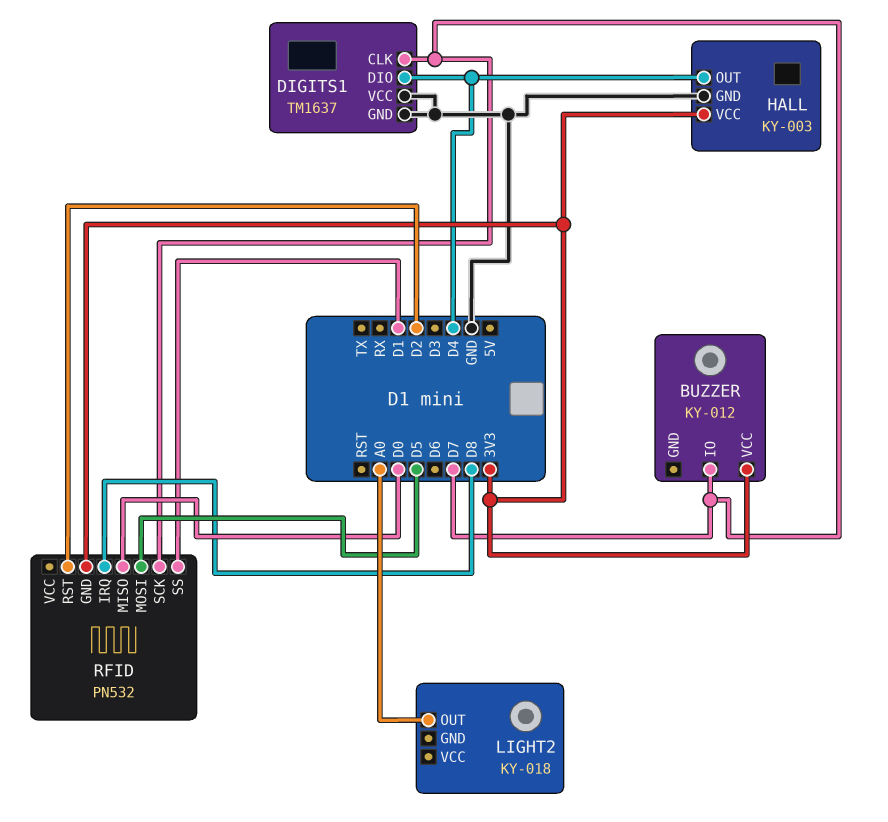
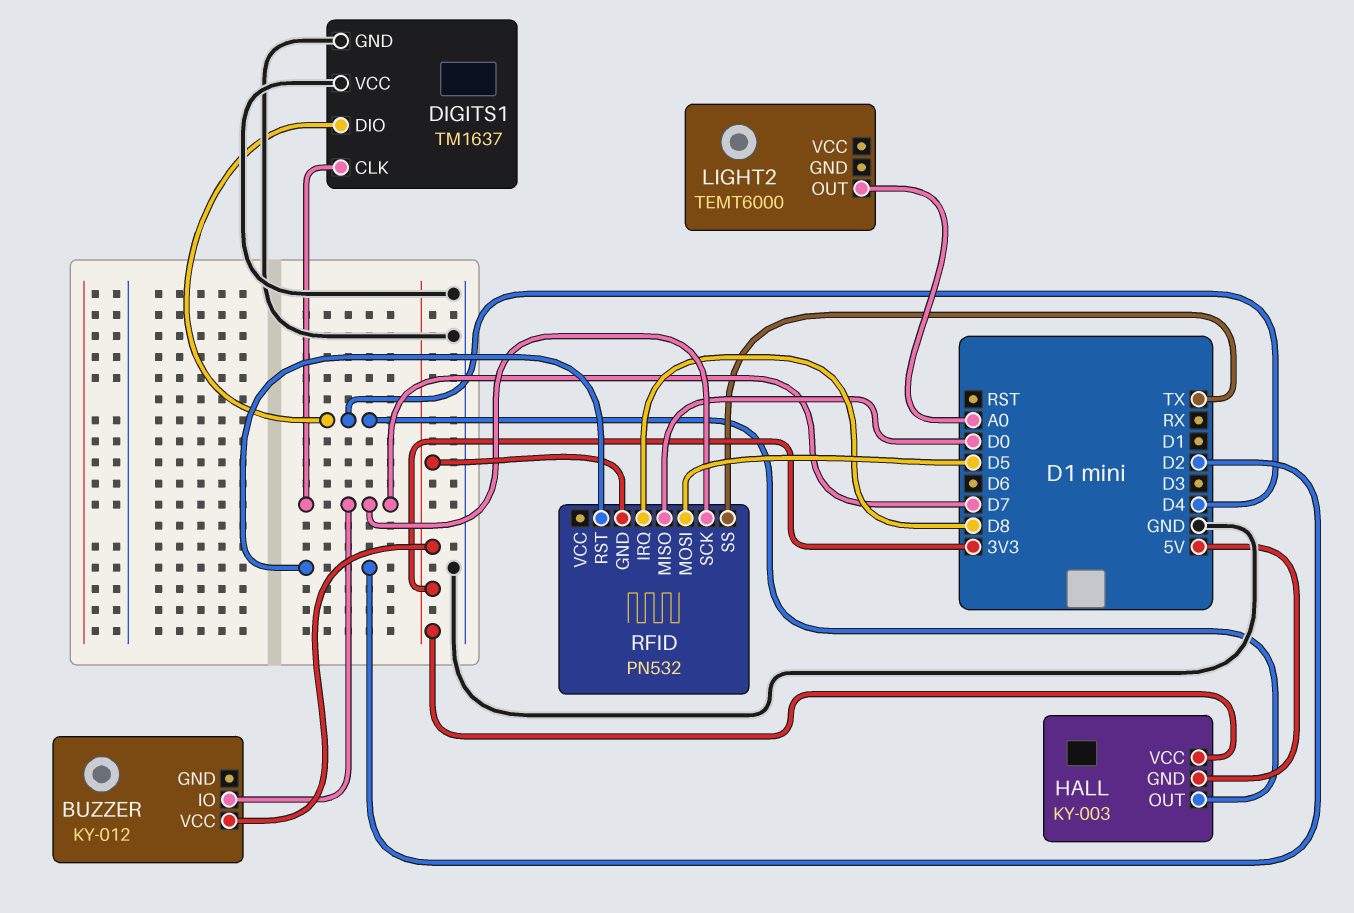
HALL pin GND: GND -> 5V
LIGHT2: KY-018 -> TEMT6000
RFID pin SS: D1 -> TX

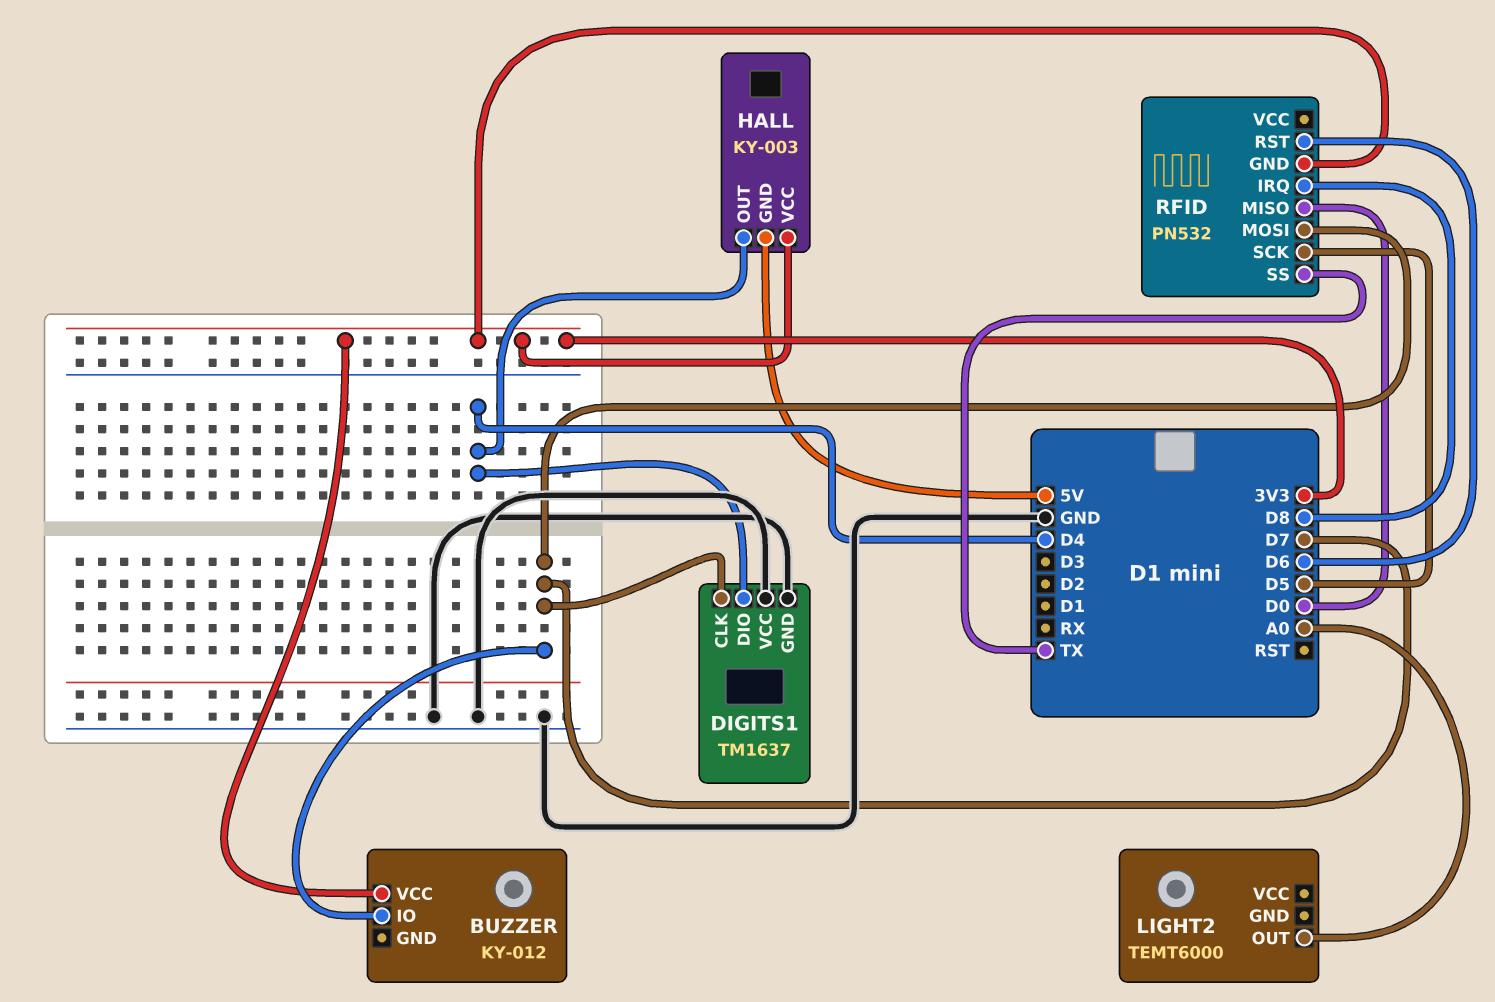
RFID pin MOSI: D5 -> D7
RFID pin RST: D2 -> D6
RFID pin SCK: D7 -> D5

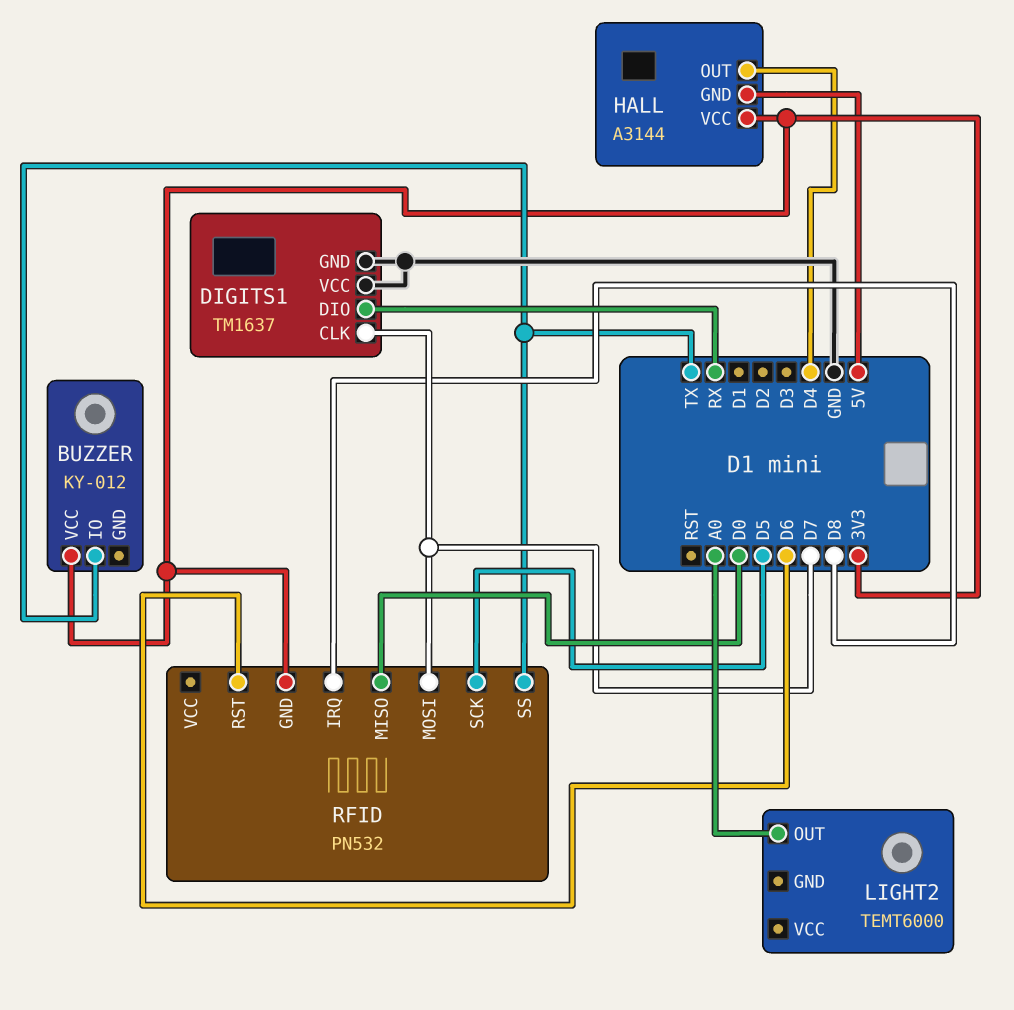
BUZZER pin IO: D7 -> TX
DIGITS1 pin DIO: D4 -> RX
HALL: KY-003 -> A3144

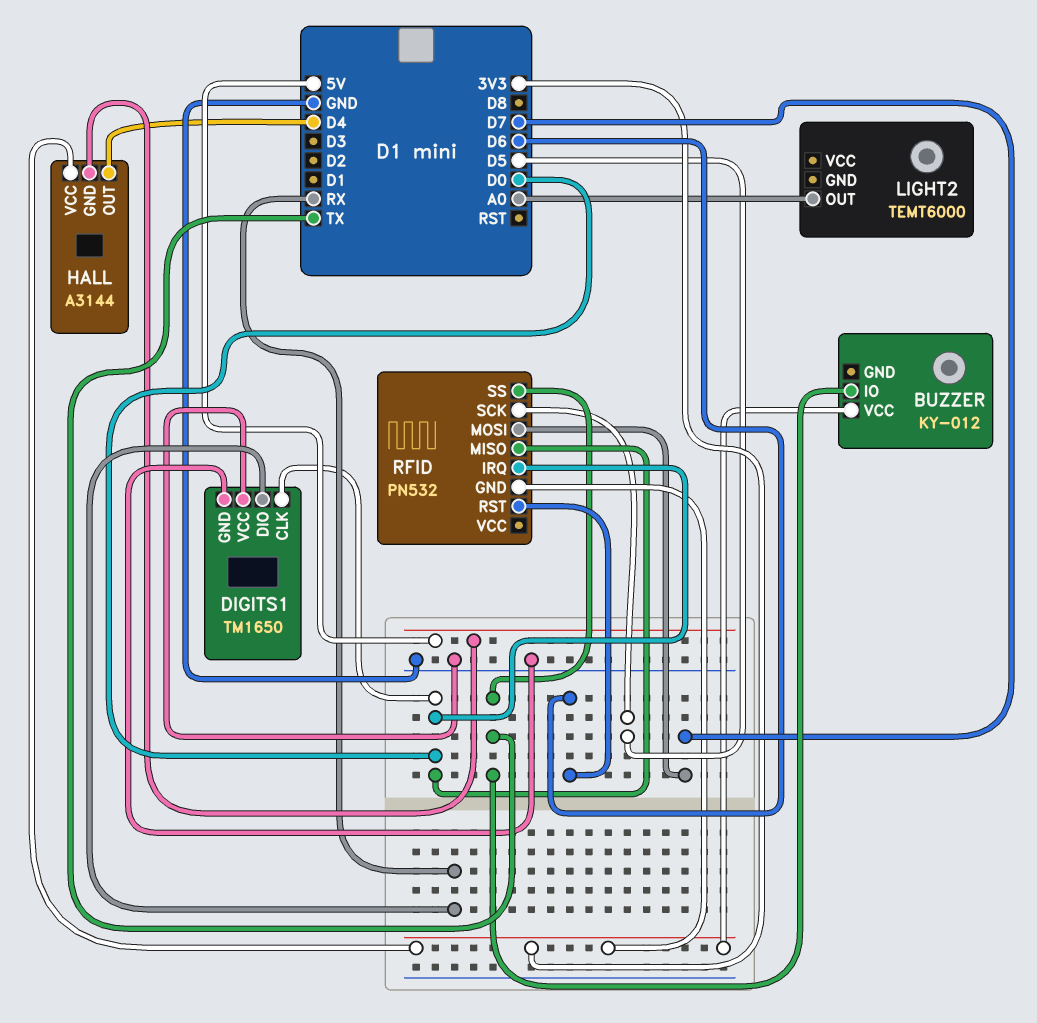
DIGITS1: TM1637 -> TM1650
DIGITS1 pin CLK: D7 -> D0
RFID pin IRQ: D8 -> D0

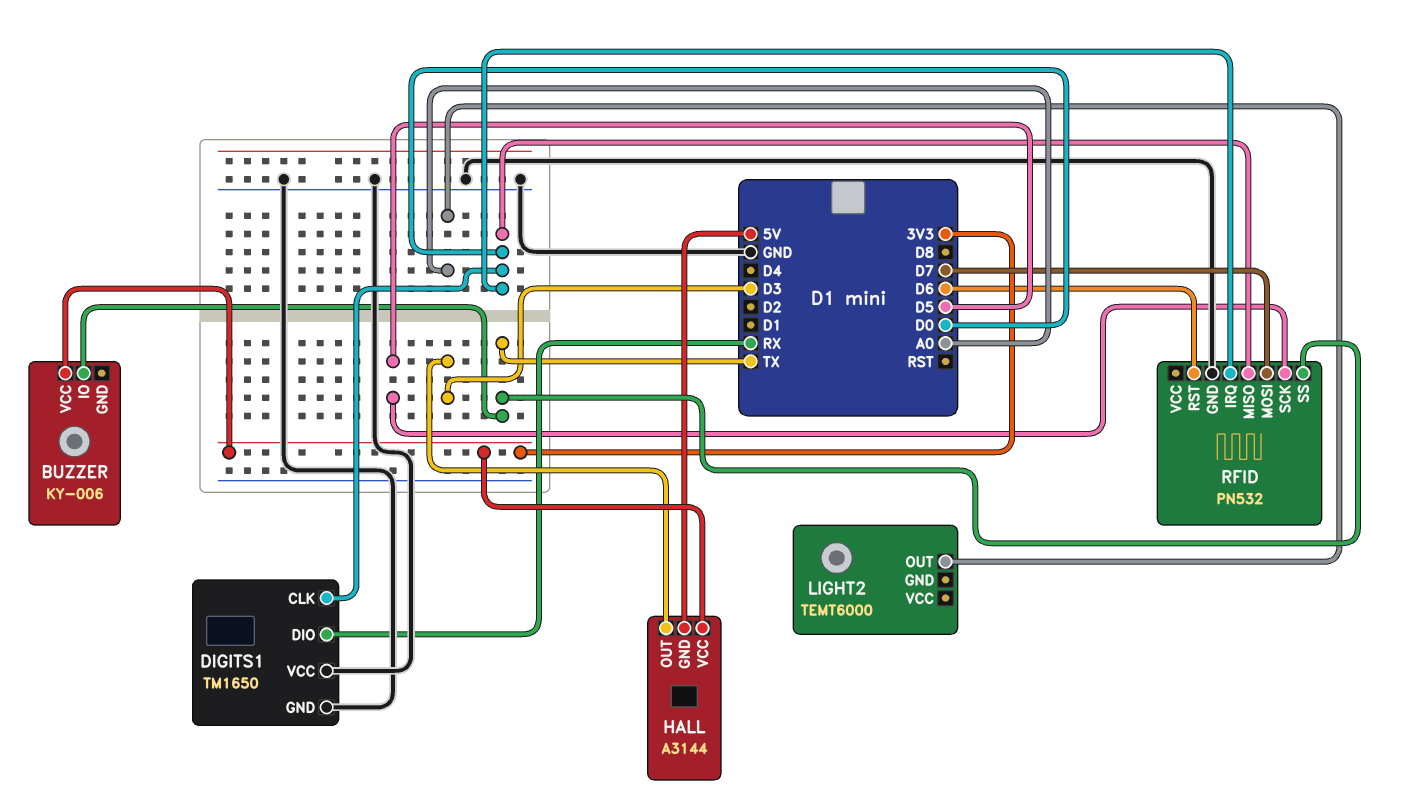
BUZZER: KY-012 -> KY-006
HALL pin OUT: D4 -> D3
RFID pin GND: 3V3 -> GND

